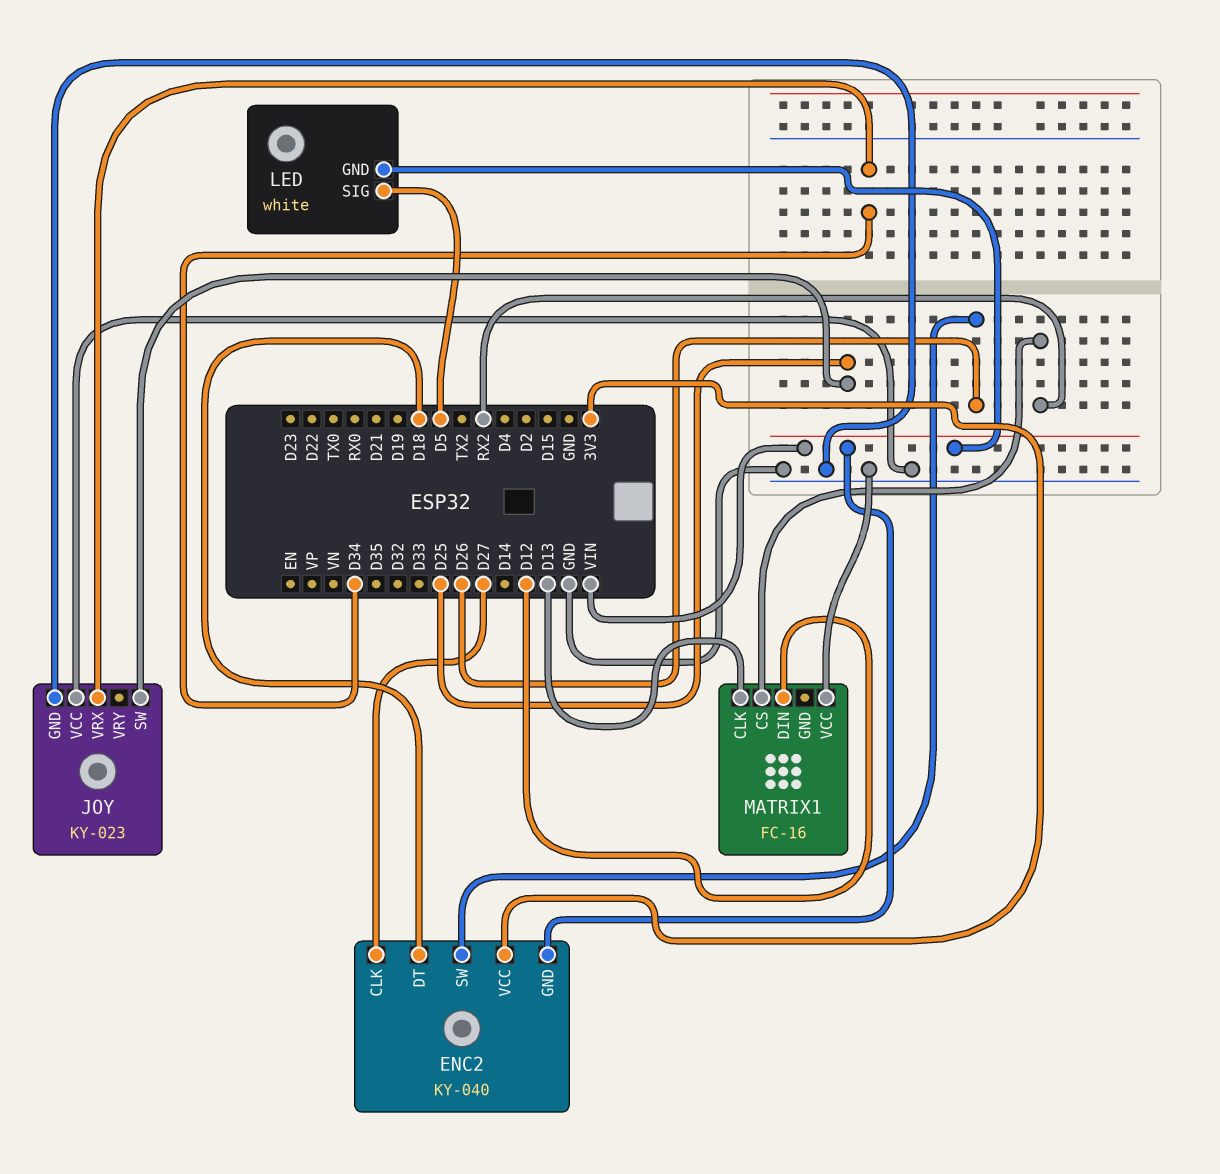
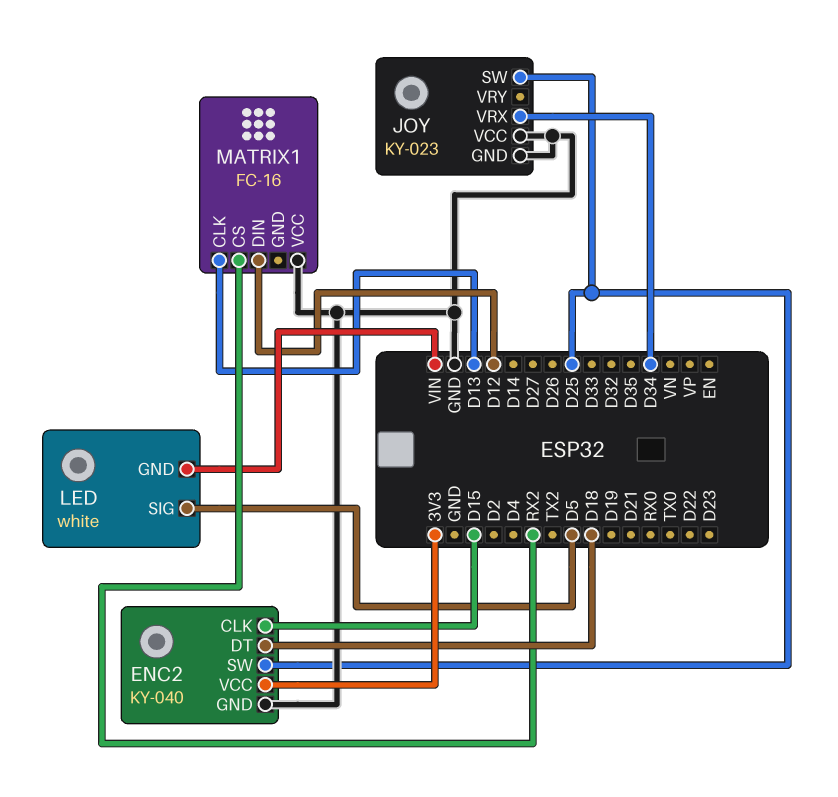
ENC2 pin CLK: D27 -> D15
ENC2 pin GND: VIN -> GND
ENC2 pin SW: D26 -> D25

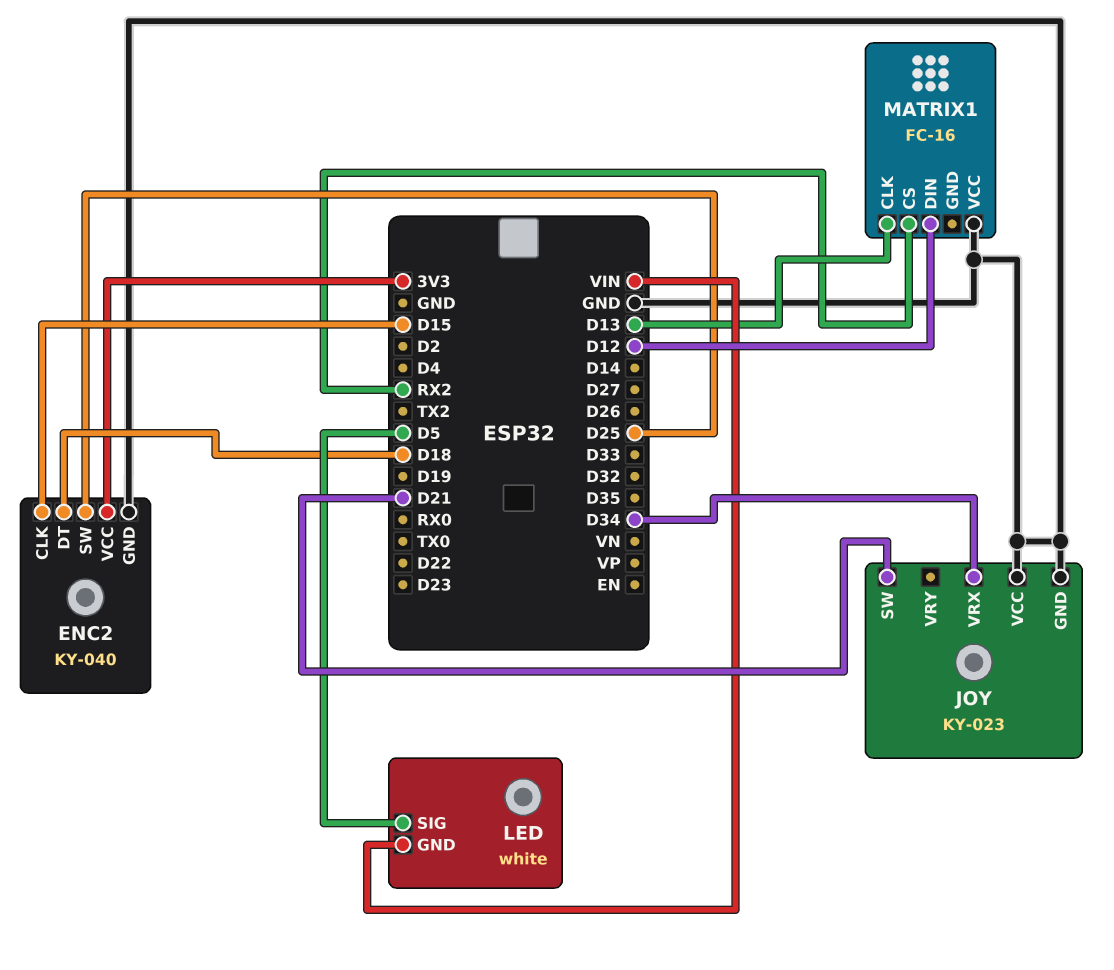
JOY pin SW: D25 -> D21

